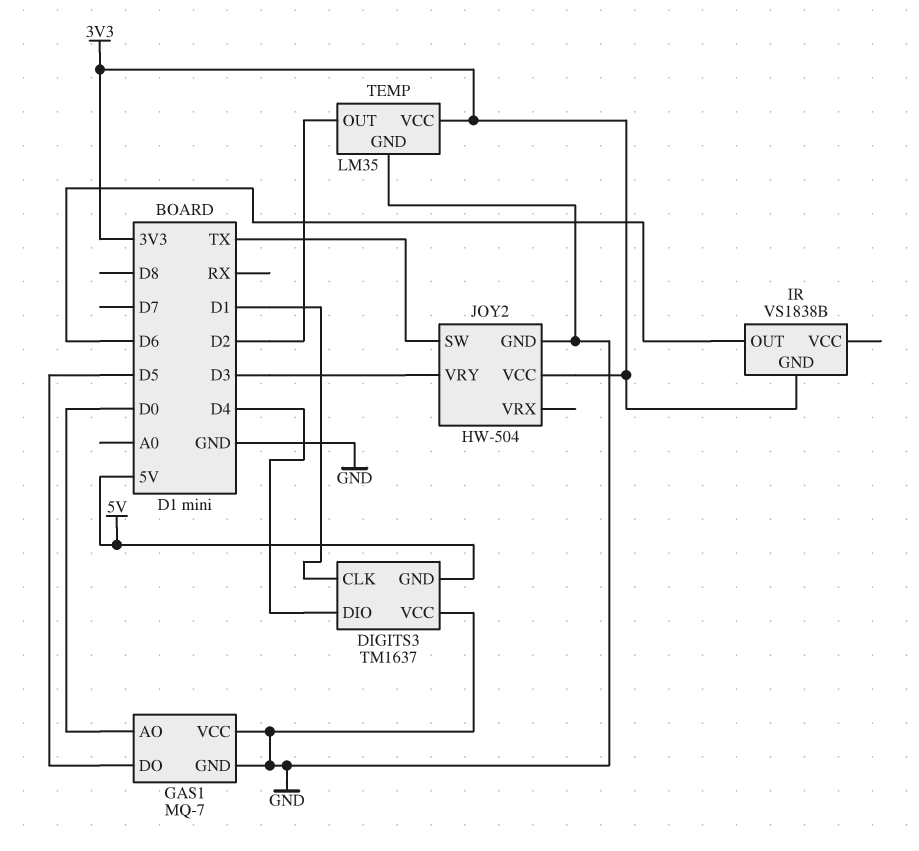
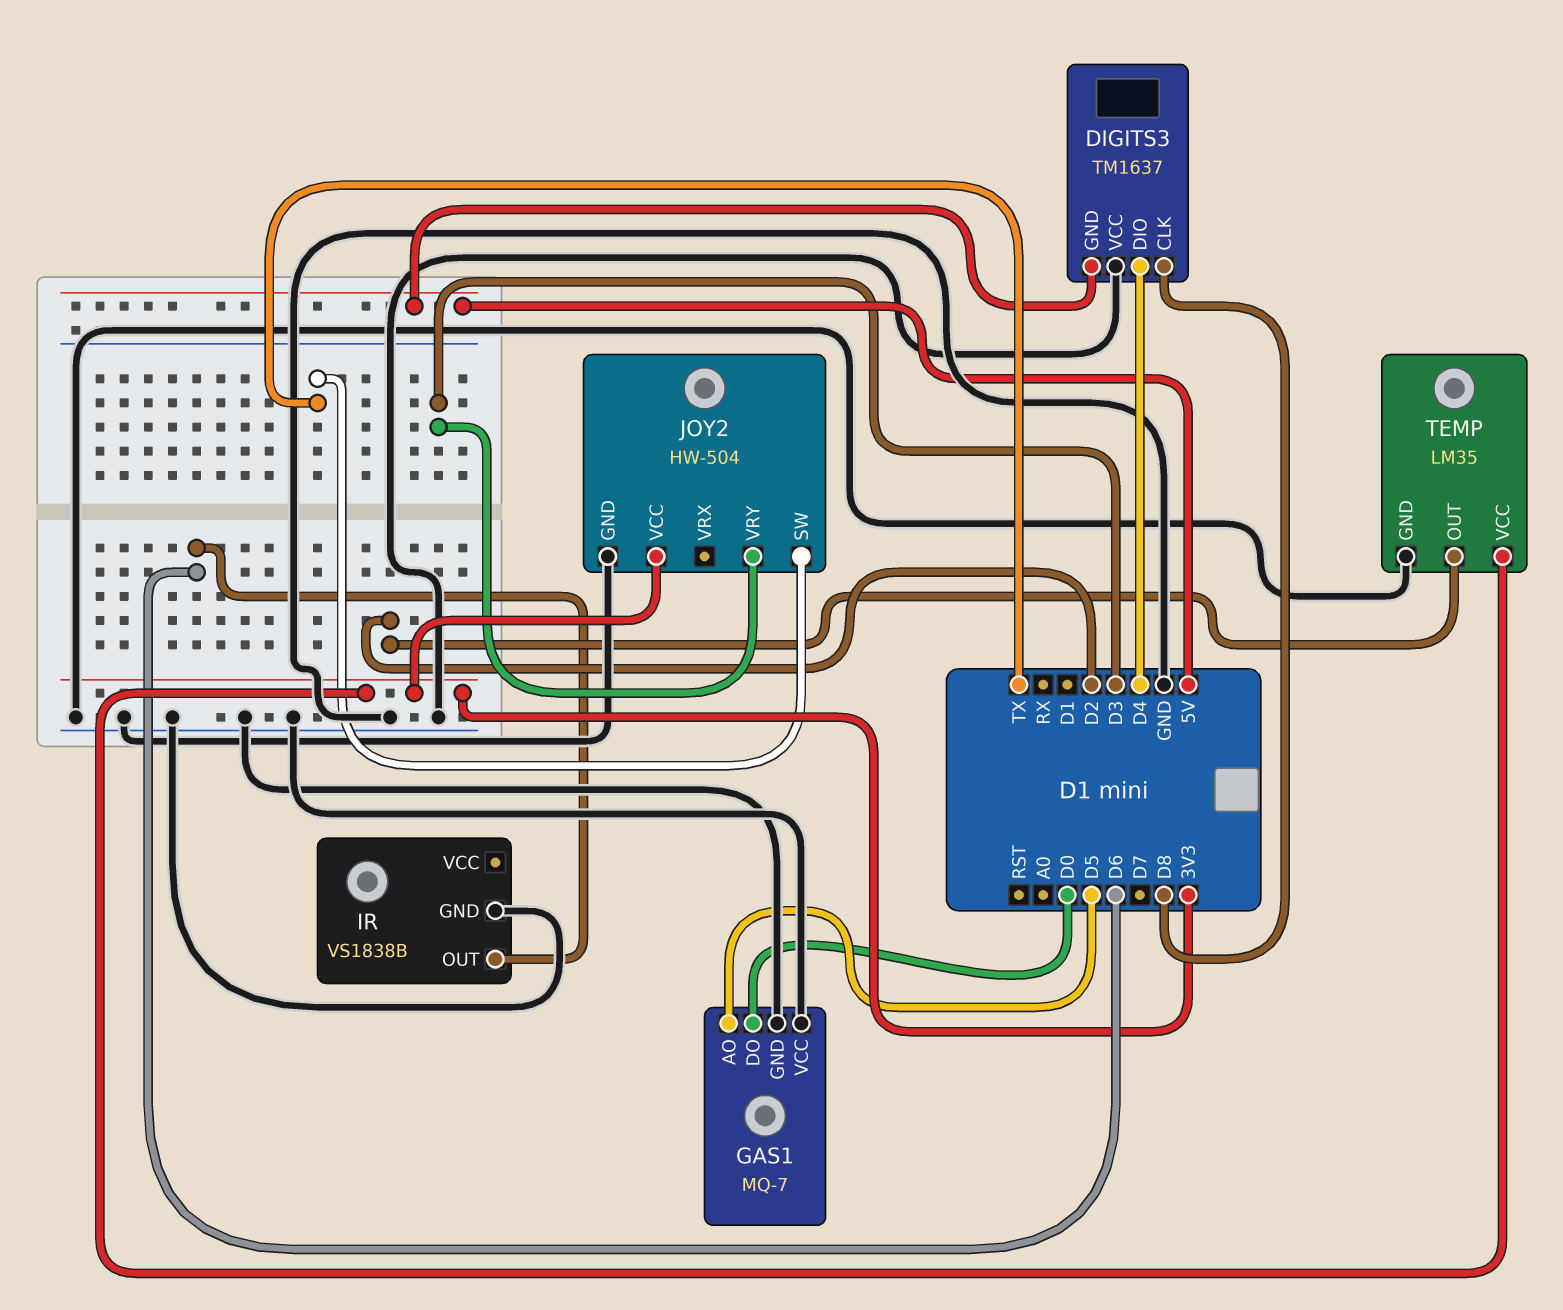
DIGITS3 pin CLK: D1 -> D8
GAS1 pin AO: D0 -> D5
GAS1 pin DO: D5 -> D0
IR pin GND: 3V3 -> GND

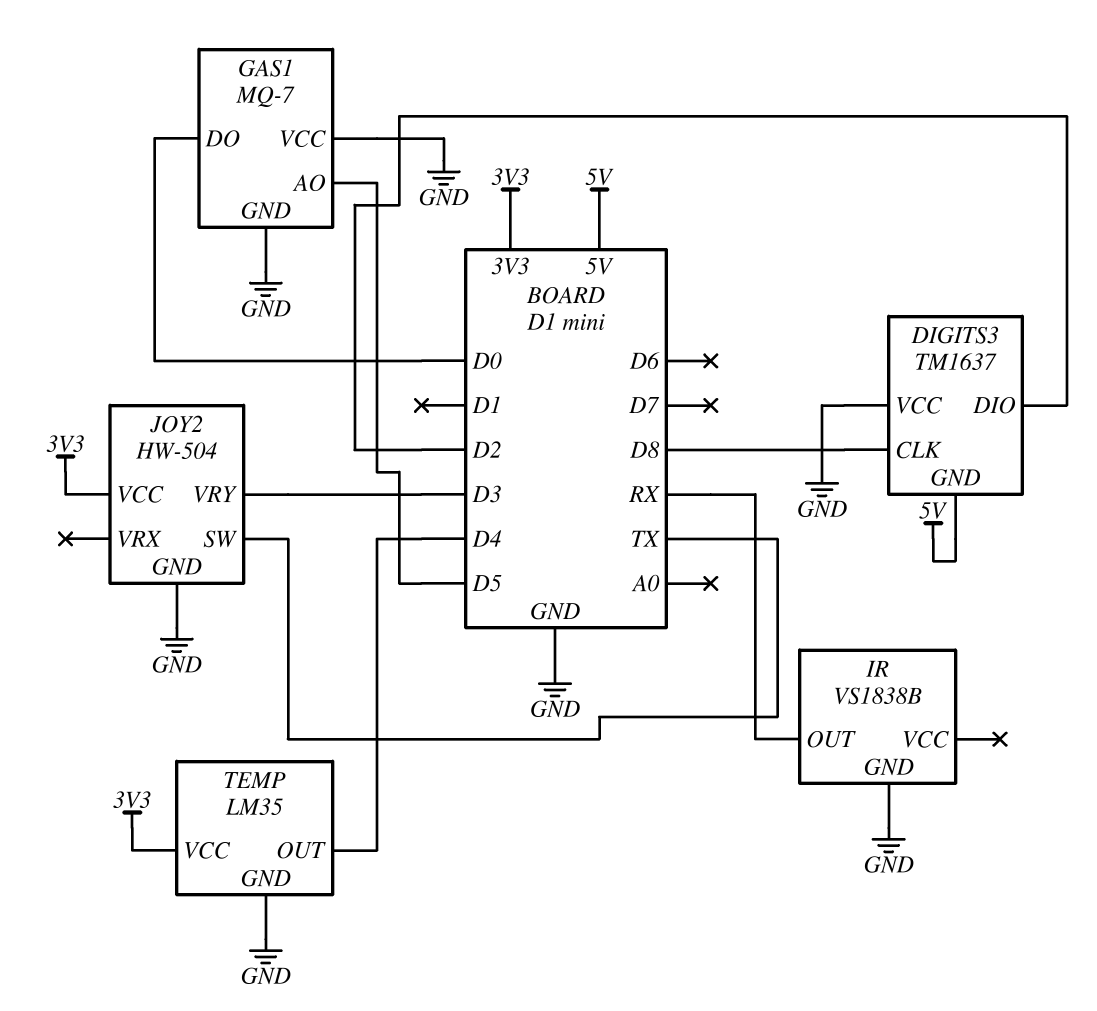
DIGITS3 pin DIO: D4 -> D2
IR pin OUT: D6 -> RX
TEMP pin OUT: D2 -> D4

